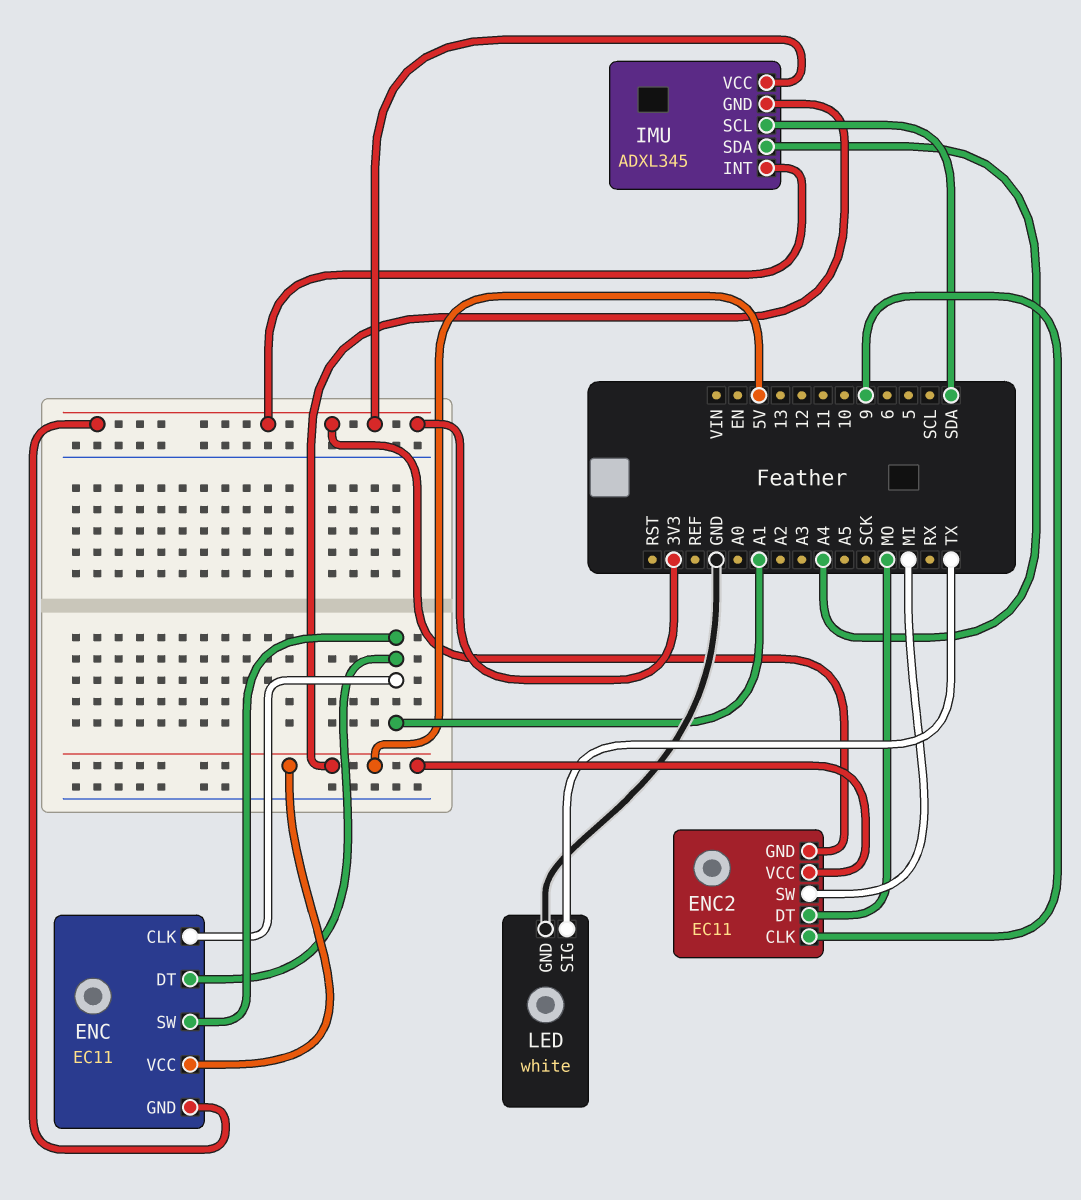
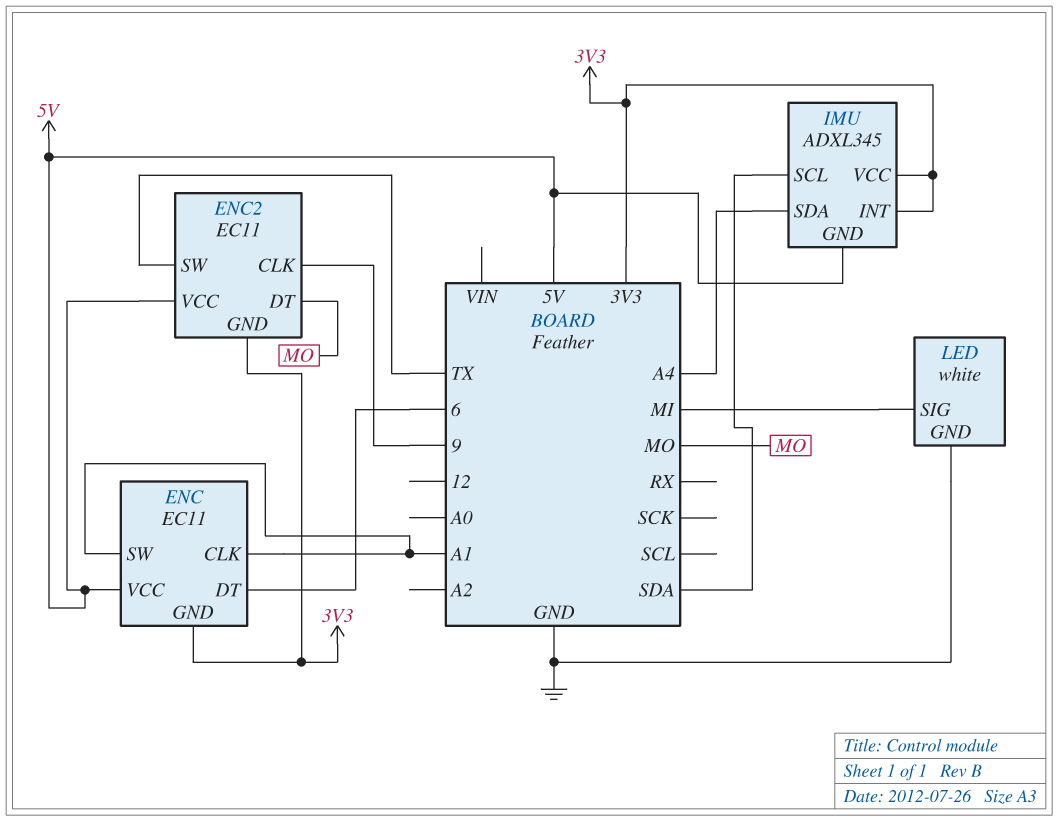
ENC pin DT: A1 -> 6
ENC2 pin SW: MI -> TX
LED pin SIG: TX -> MI

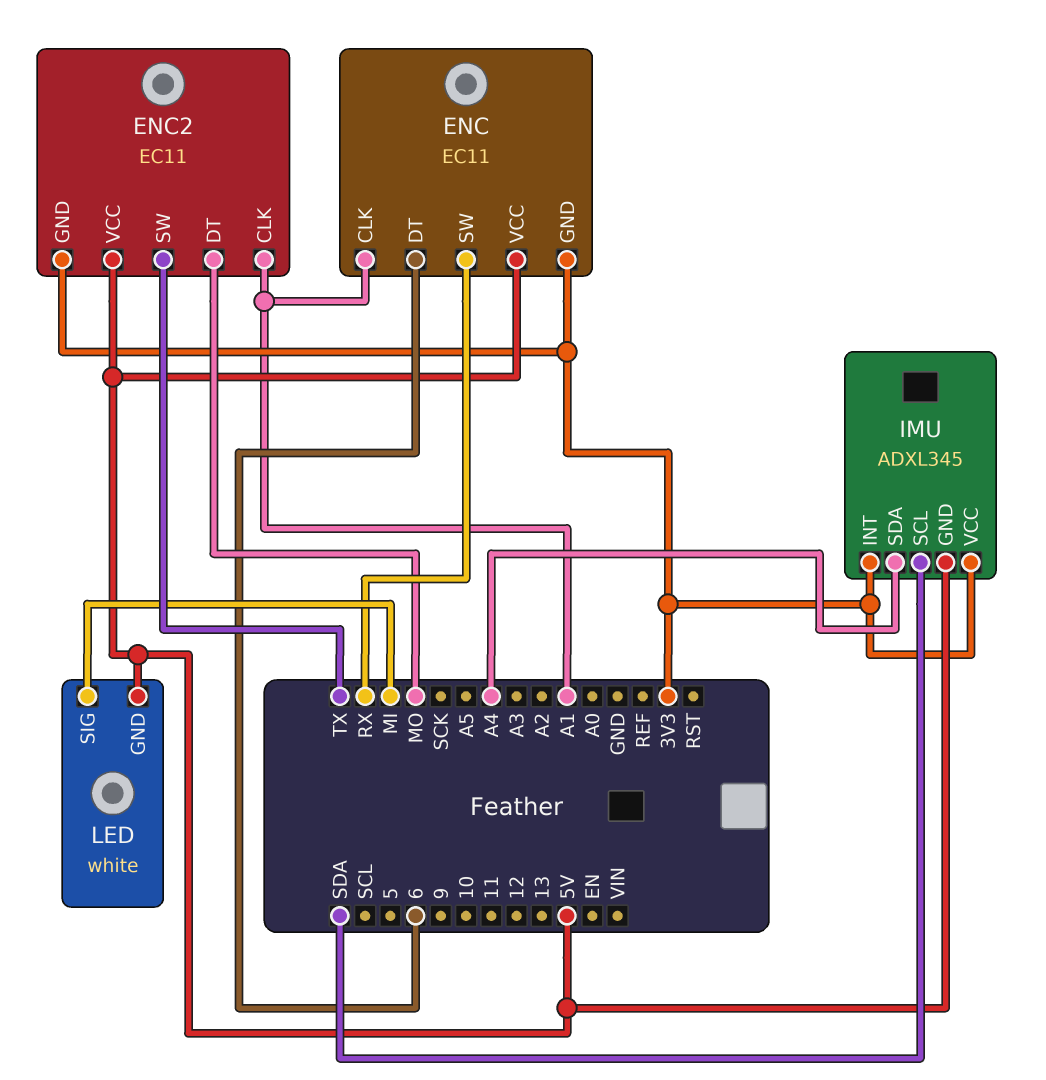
ENC pin SW: A1 -> RX
ENC2 pin CLK: 9 -> A1
LED pin GND: GND -> 5V

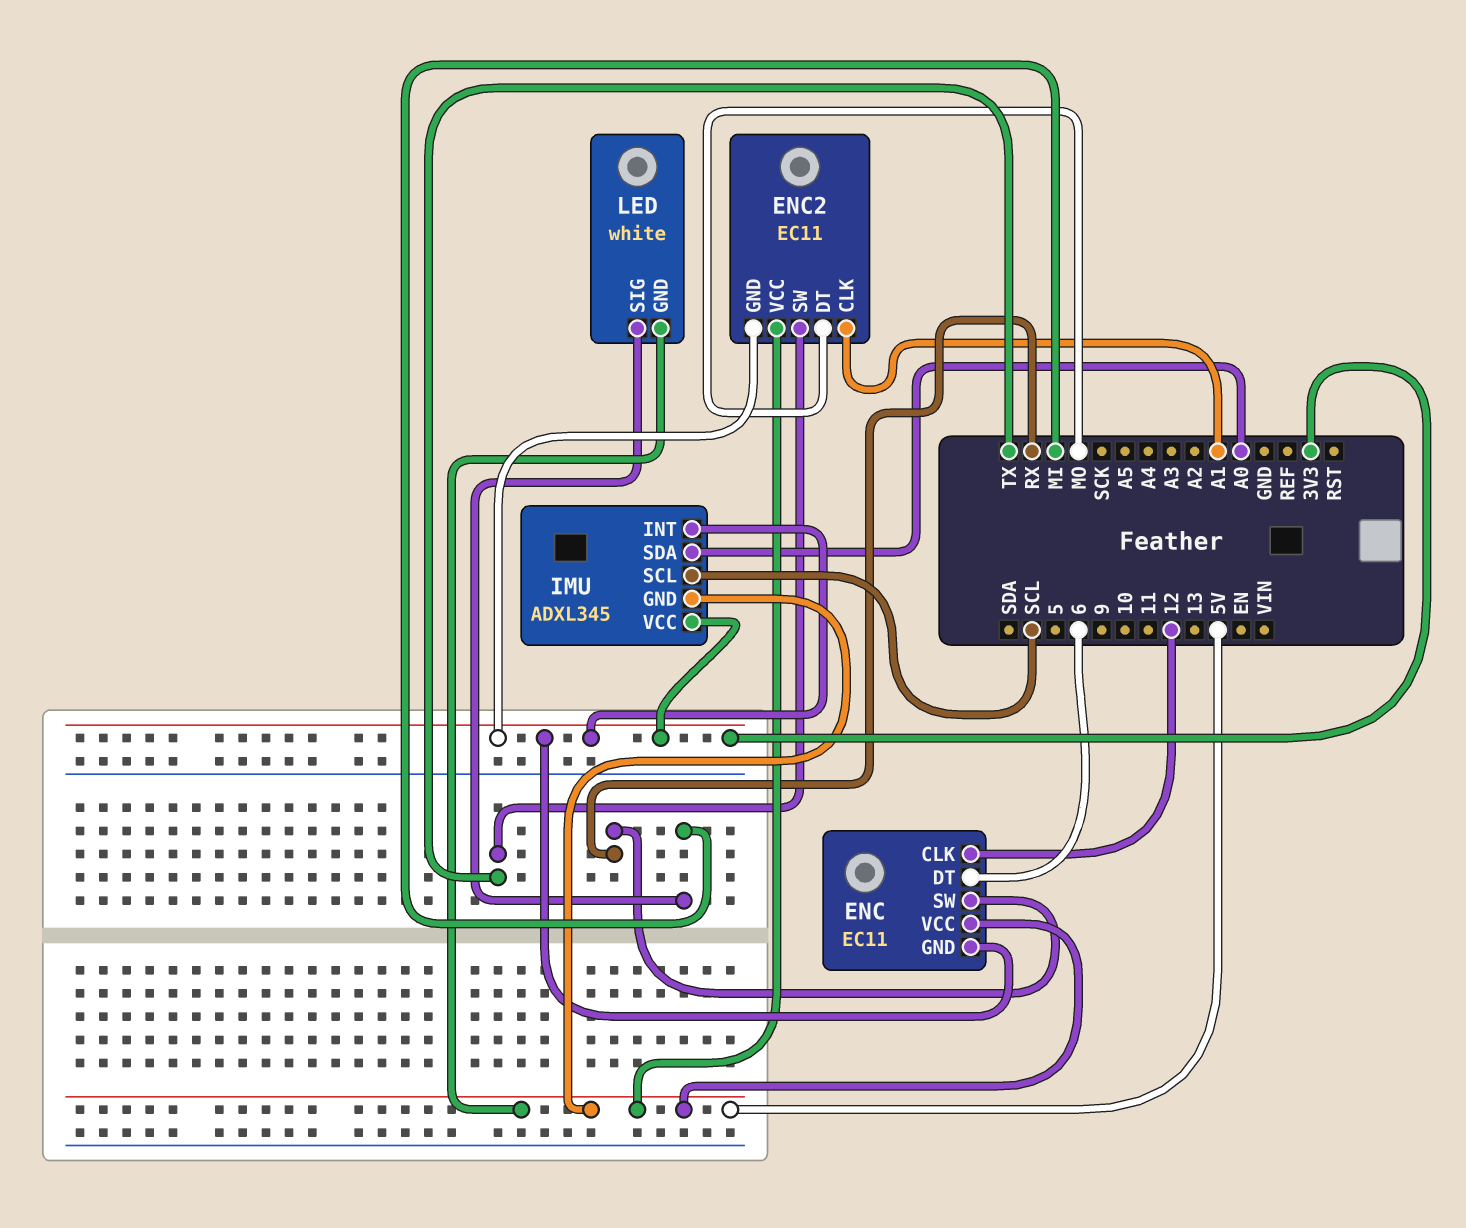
ENC pin CLK: A1 -> 12
IMU pin SCL: SDA -> SCL
IMU pin SDA: A4 -> A0

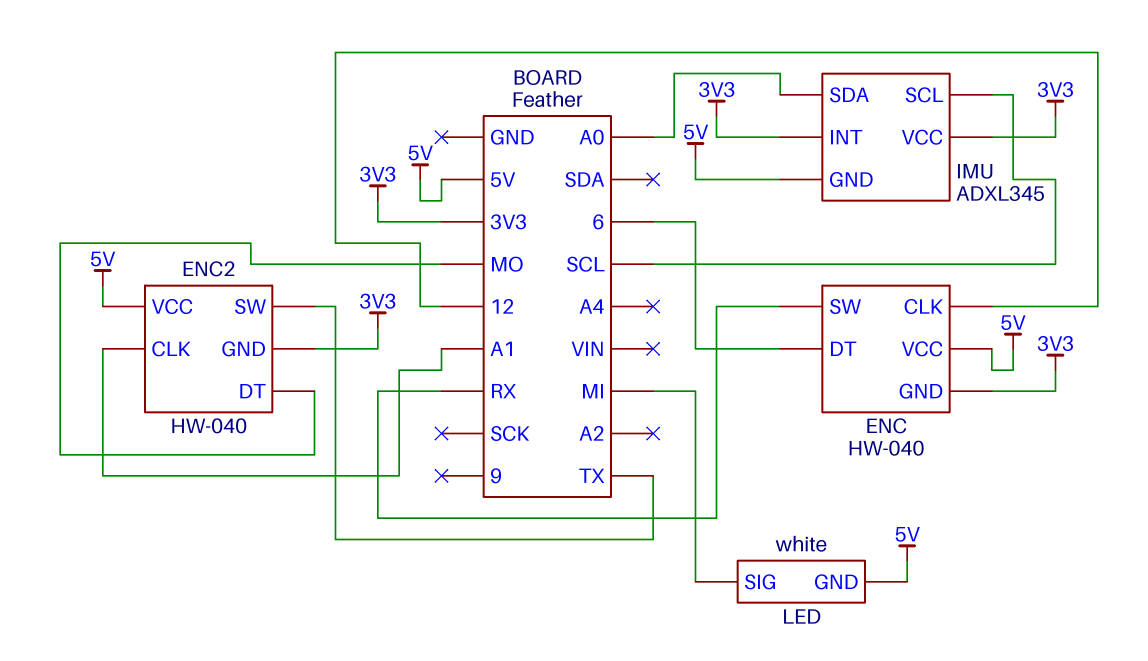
ENC: EC11 -> HW-040
ENC2: EC11 -> HW-040

